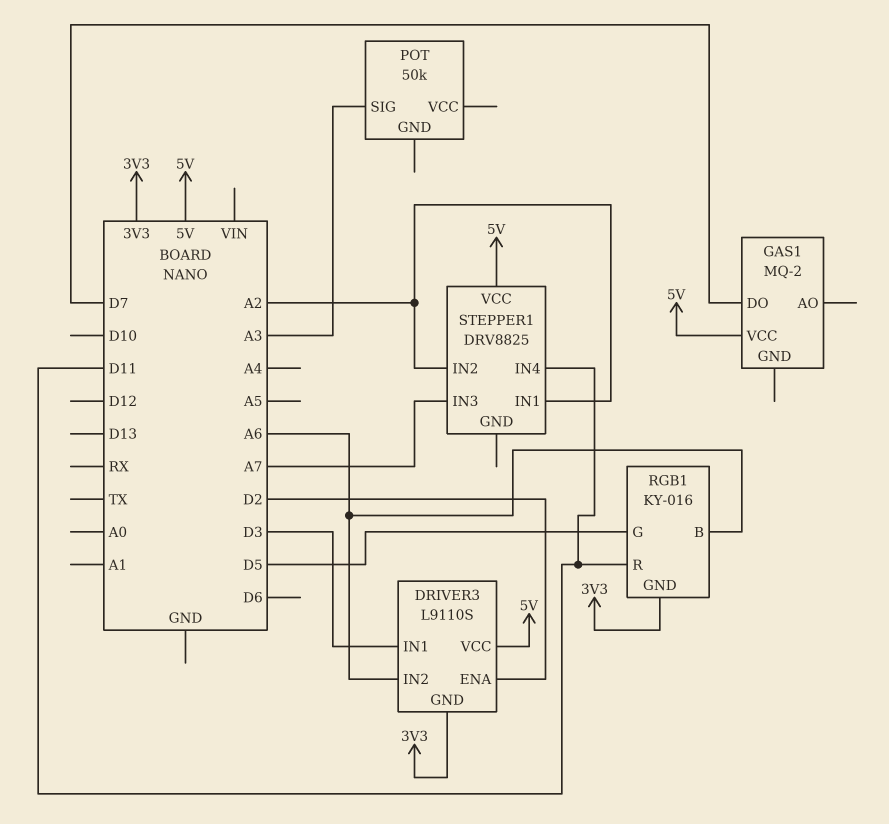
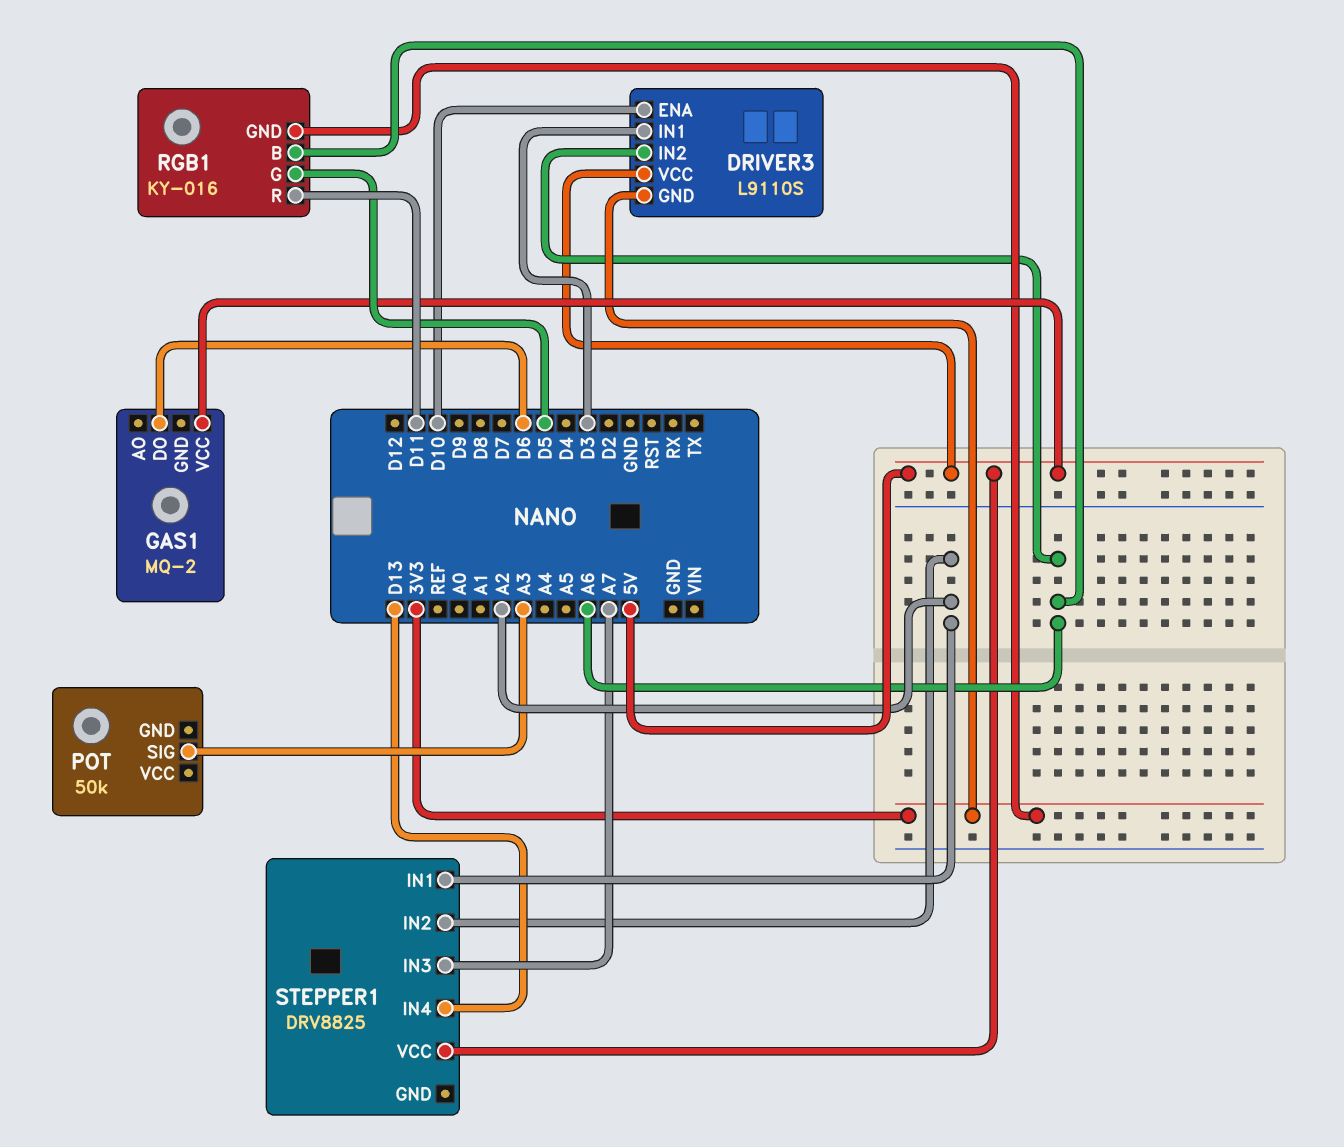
DRIVER3 pin ENA: D2 -> D10
GAS1 pin DO: D7 -> D6
STEPPER1 pin IN4: D11 -> D13

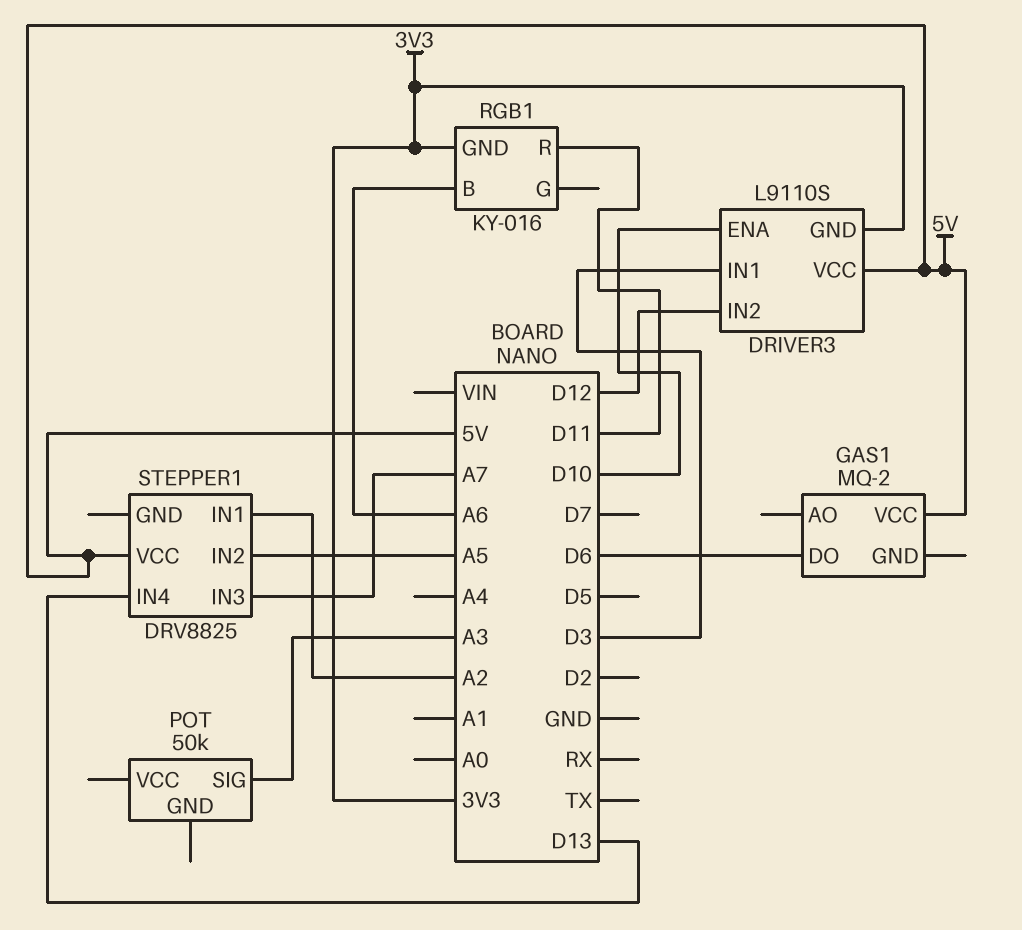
DRIVER3 pin IN2: A6 -> D12
RGB1 pin G: D5 -> none
STEPPER1 pin IN2: A2 -> A5

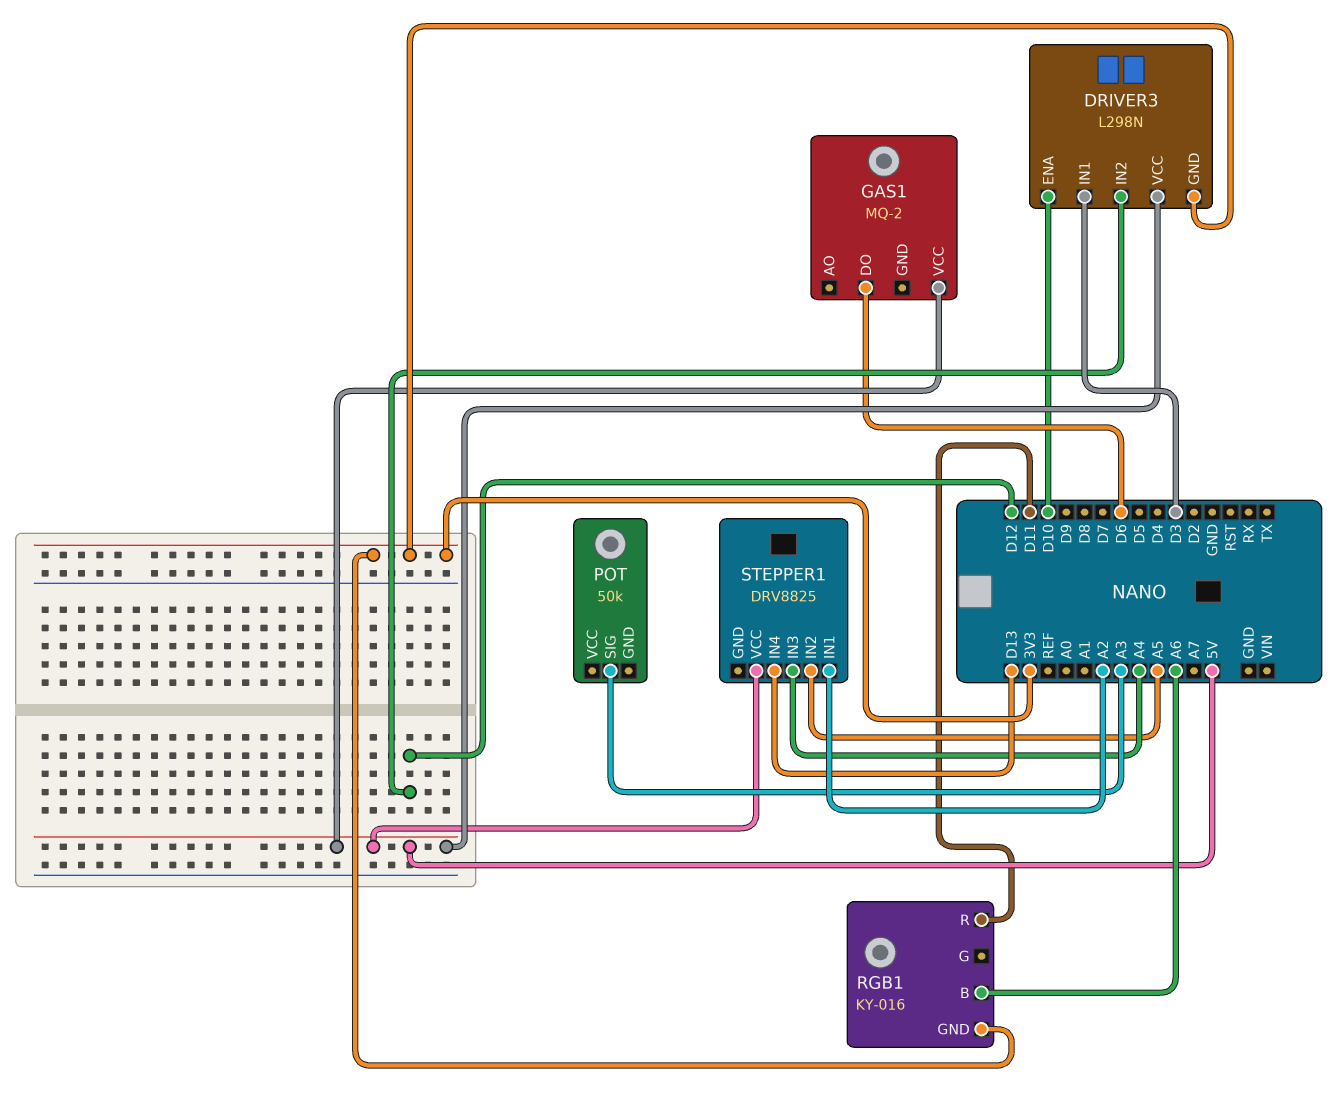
DRIVER3: L9110S -> L298N
STEPPER1 pin IN3: A7 -> A4

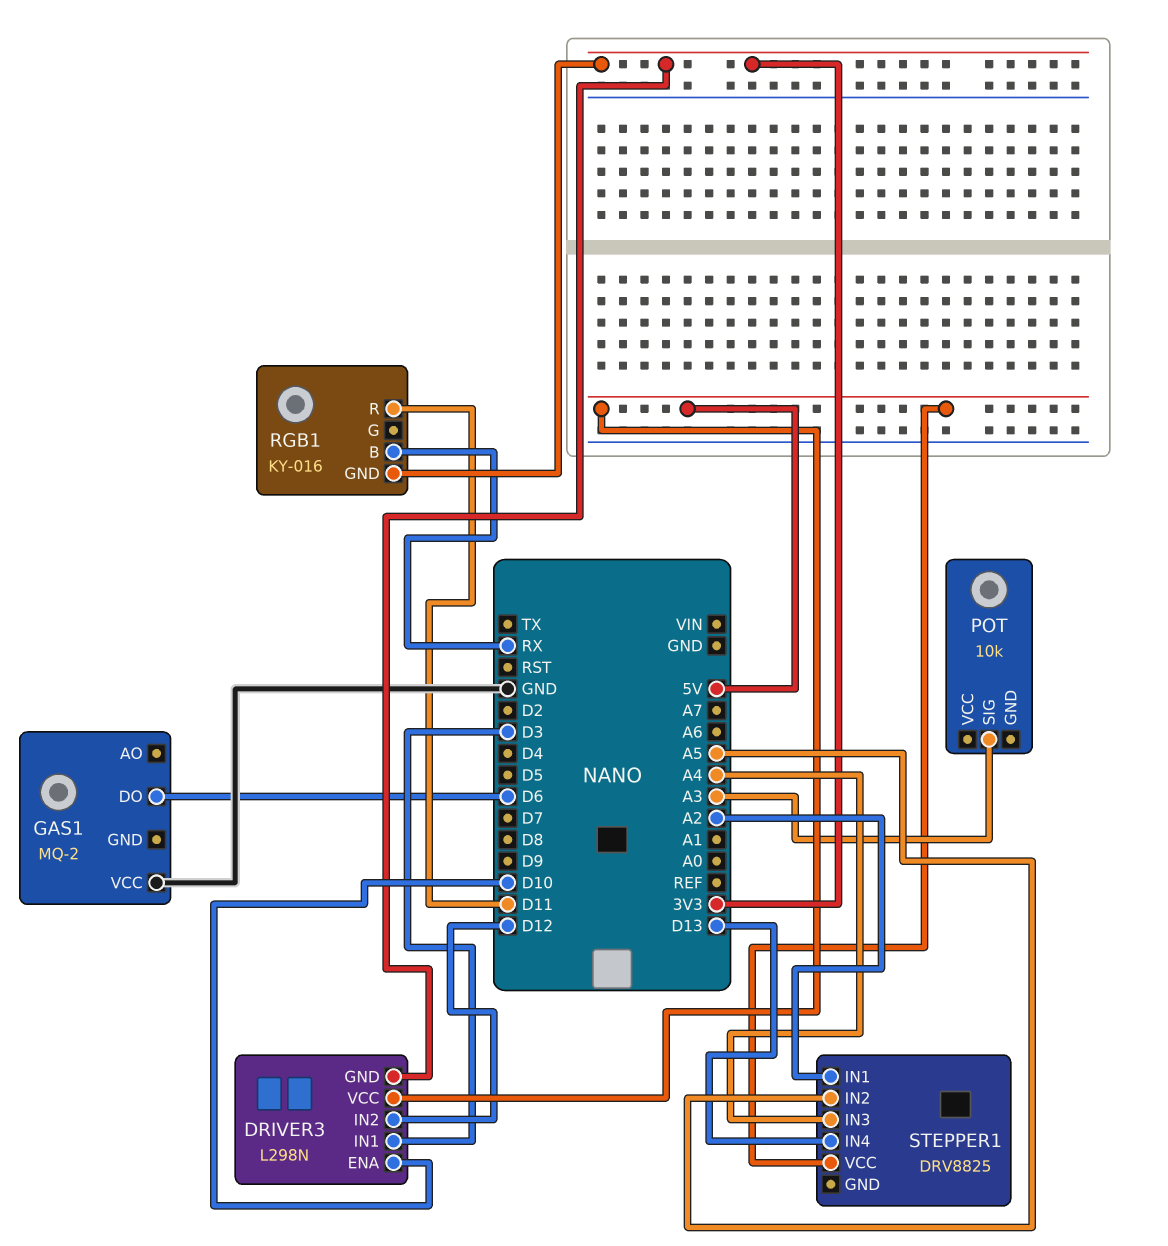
GAS1 pin VCC: 5V -> GND
POT: 50k -> 10k
RGB1 pin B: A6 -> RX

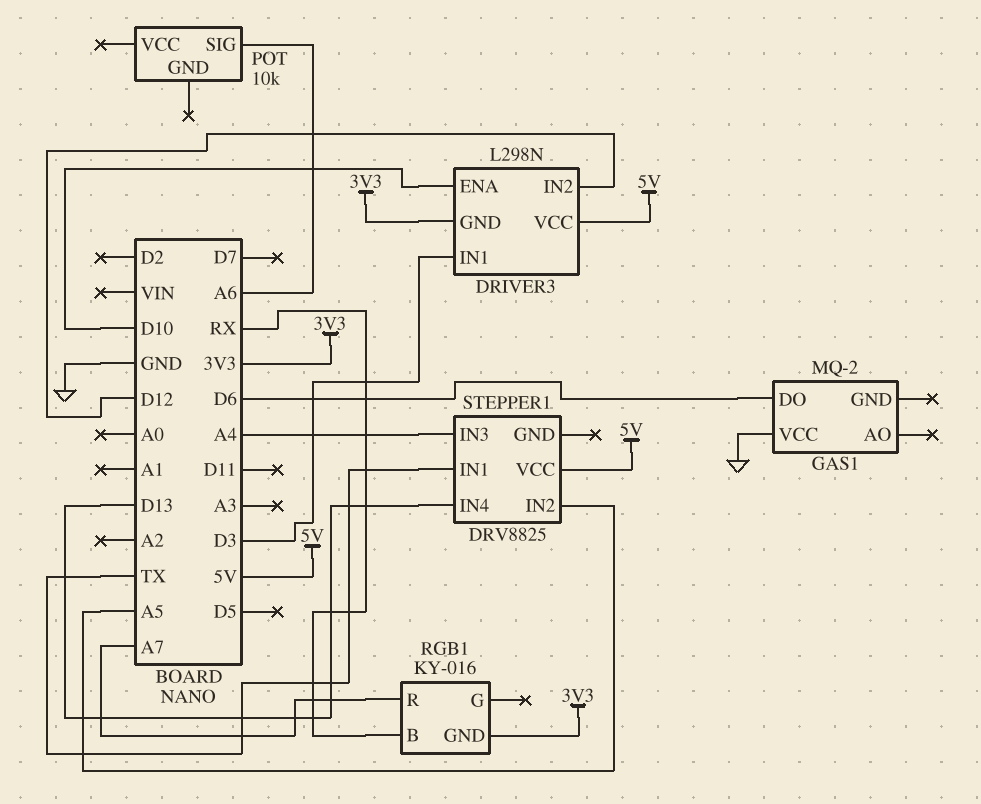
POT pin SIG: A3 -> A6
RGB1 pin R: D11 -> A7
STEPPER1 pin IN1: A2 -> TX

